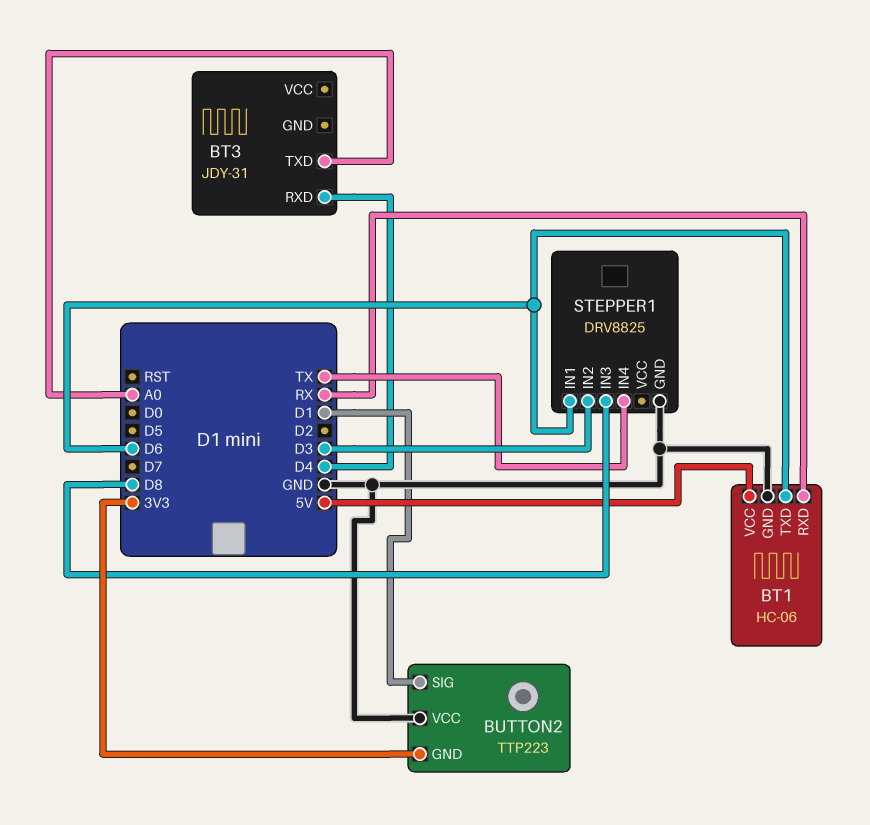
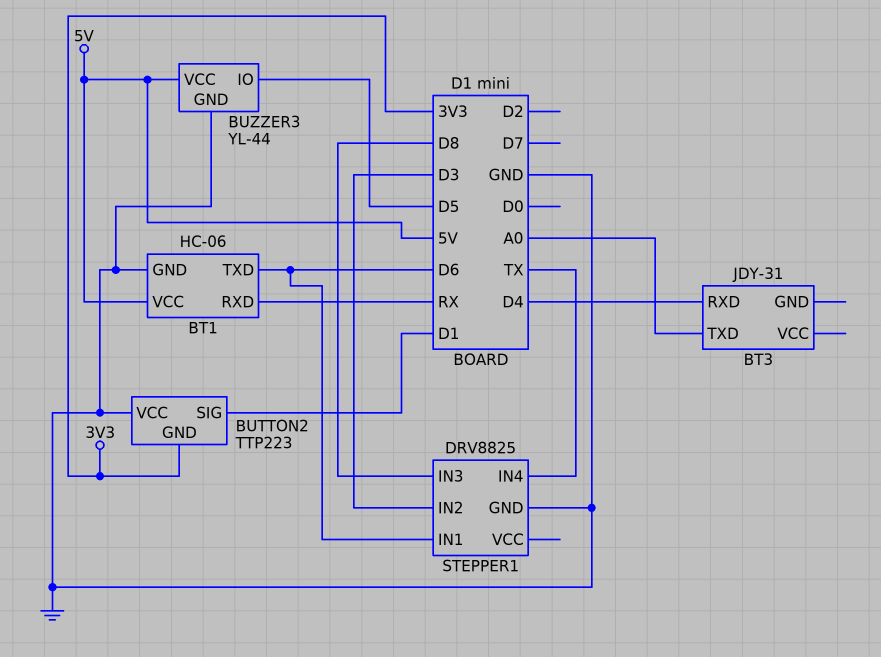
BUZZER3: none -> YL-44
BUZZER3 pin GND: none -> GND
BUZZER3 pin IO: none -> D5
BUZZER3 pin VCC: none -> 5V

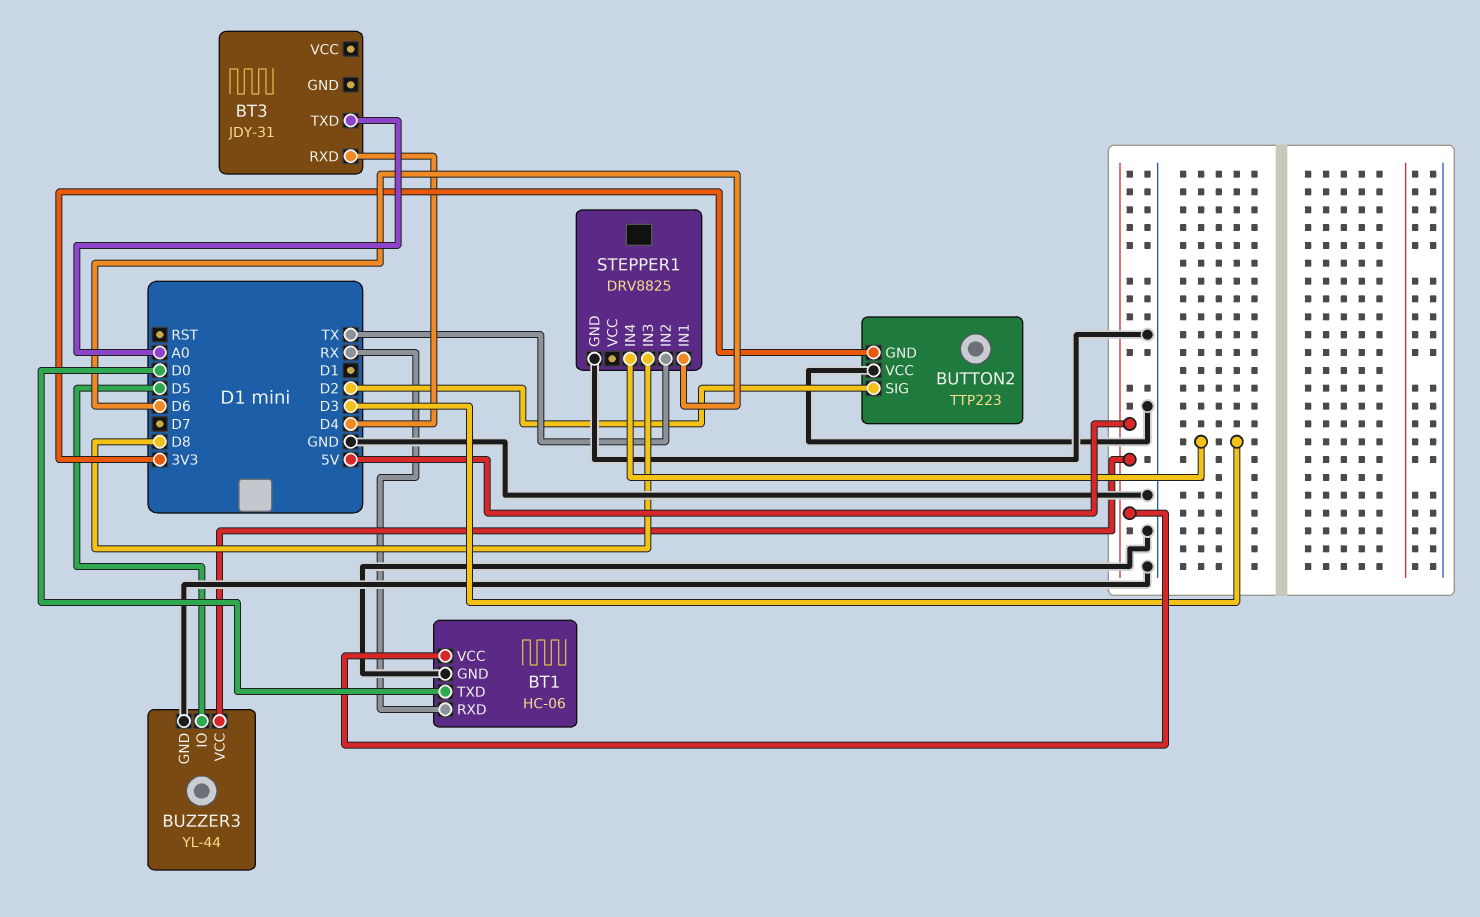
BT1 pin TXD: D6 -> D0
BUTTON2 pin SIG: D1 -> D2
STEPPER1 pin IN2: D3 -> TX
STEPPER1 pin IN4: TX -> D3

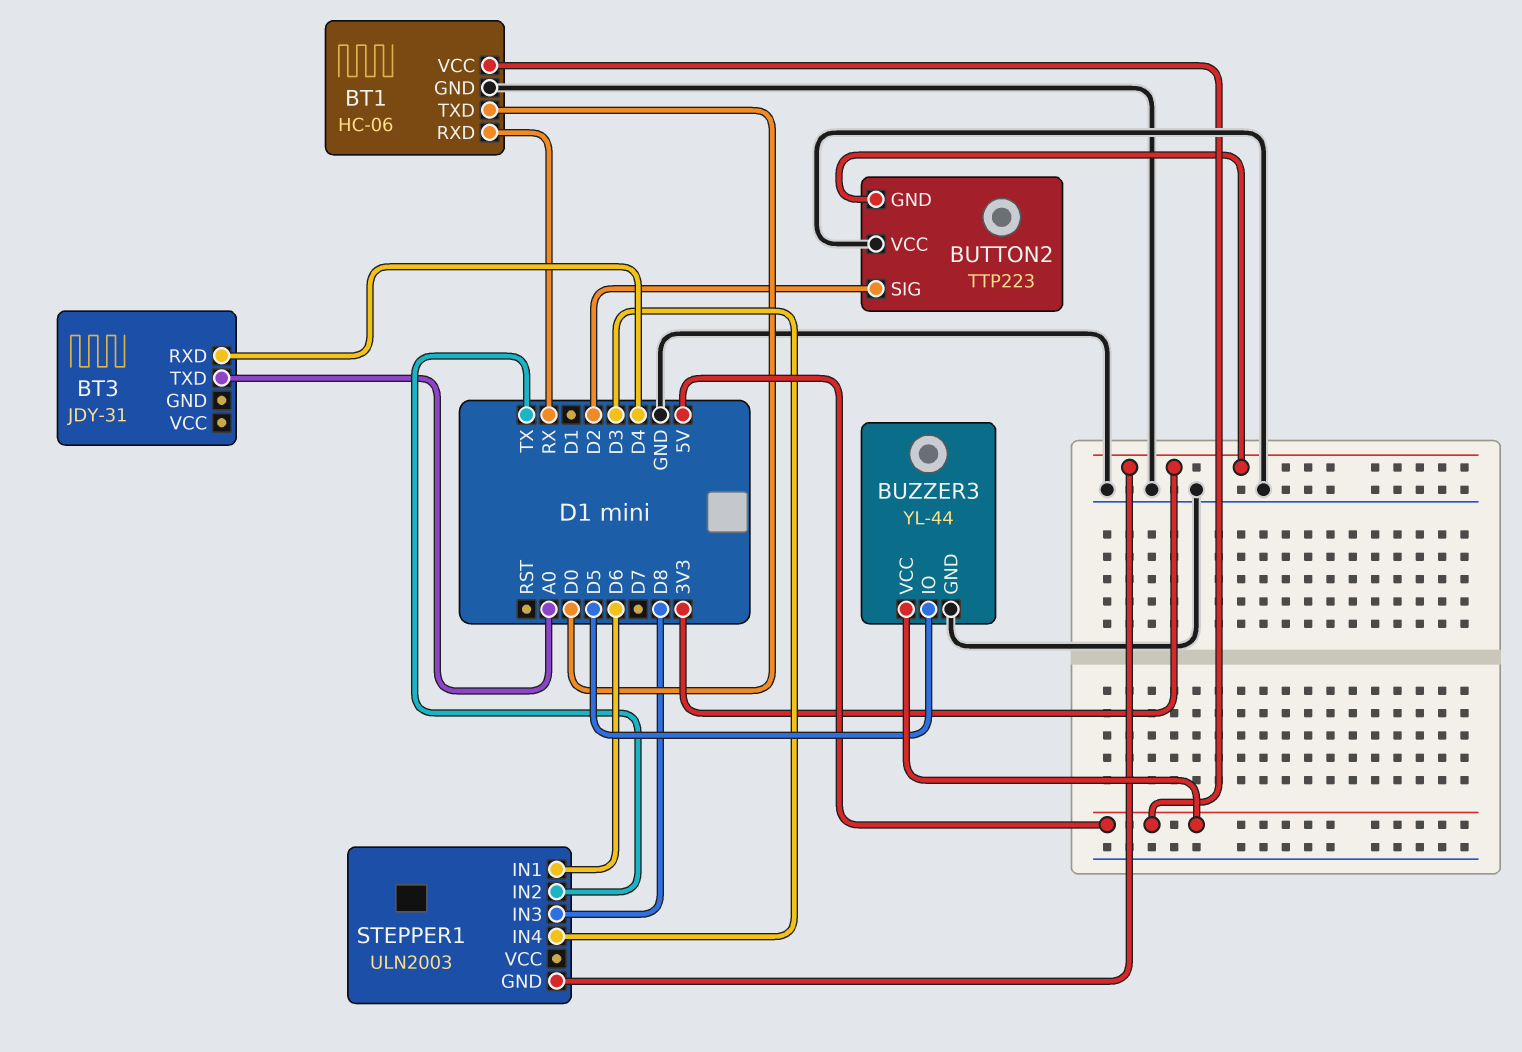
STEPPER1: DRV8825 -> ULN2003
STEPPER1 pin GND: GND -> 3V3

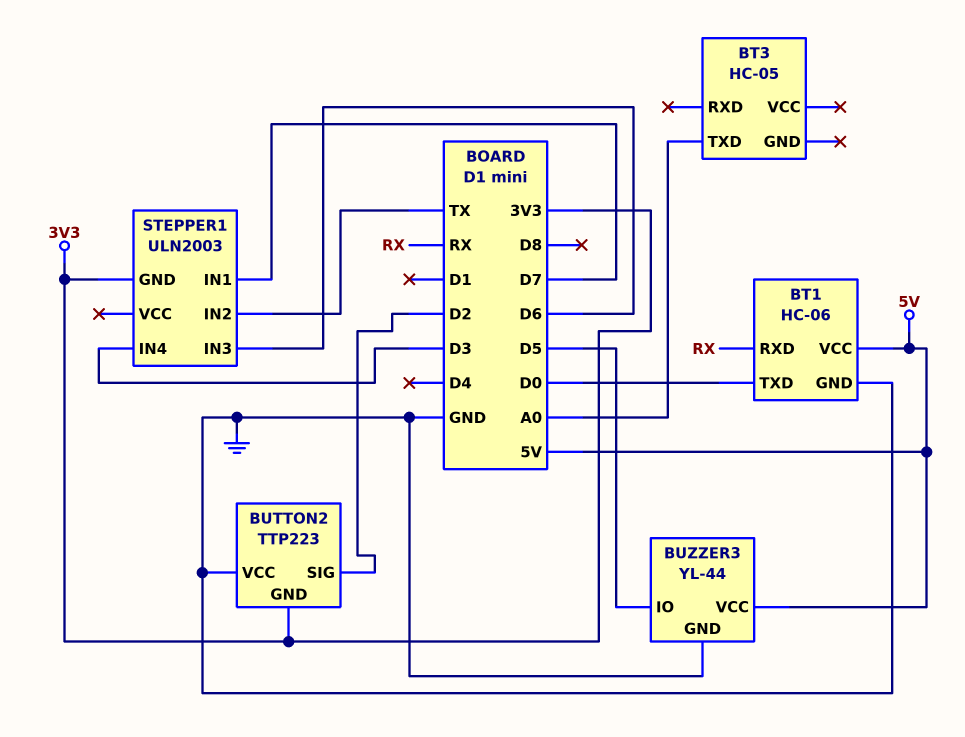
BT3: JDY-31 -> HC-05
BT3 pin RXD: D4 -> none
STEPPER1 pin IN1: D6 -> D7
STEPPER1 pin IN3: D8 -> D6

